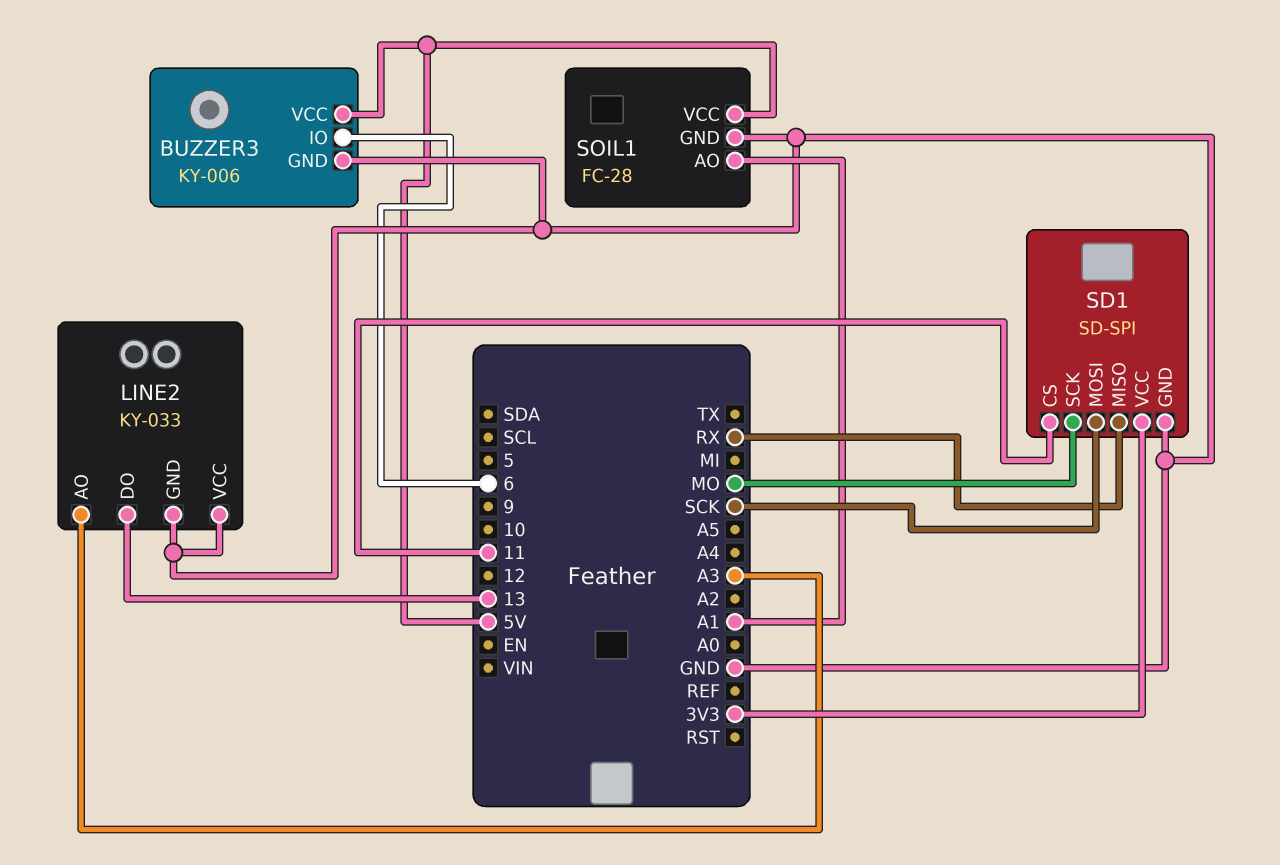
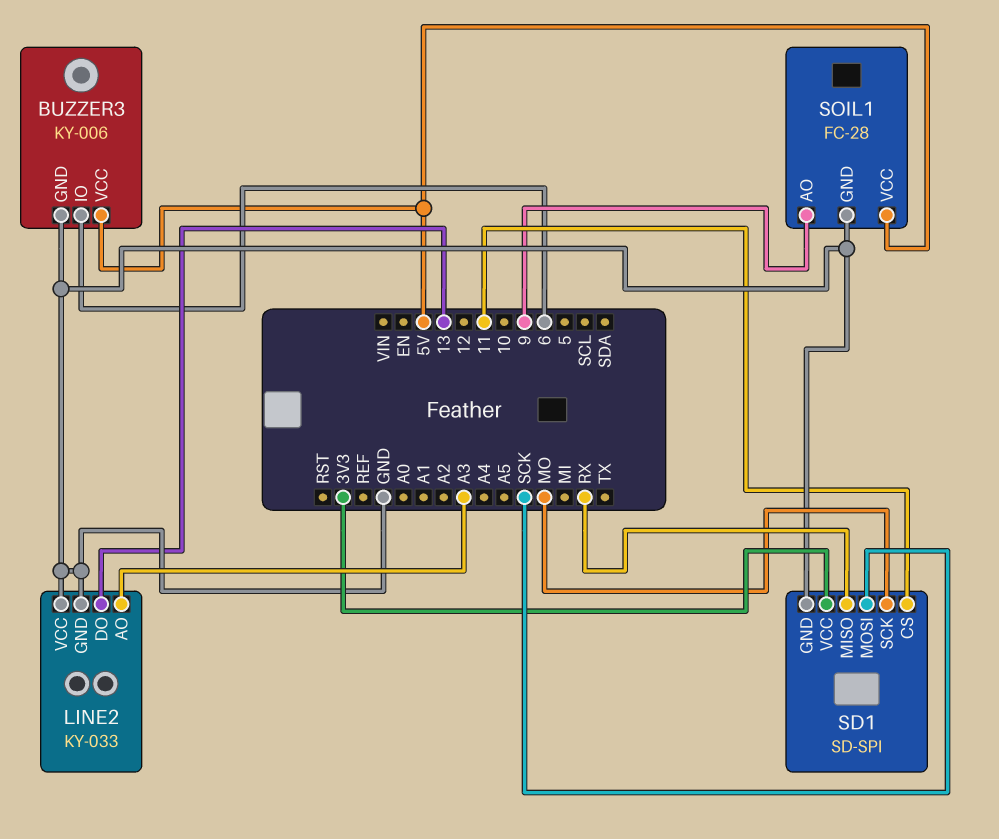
SOIL1 pin AO: A1 -> 9

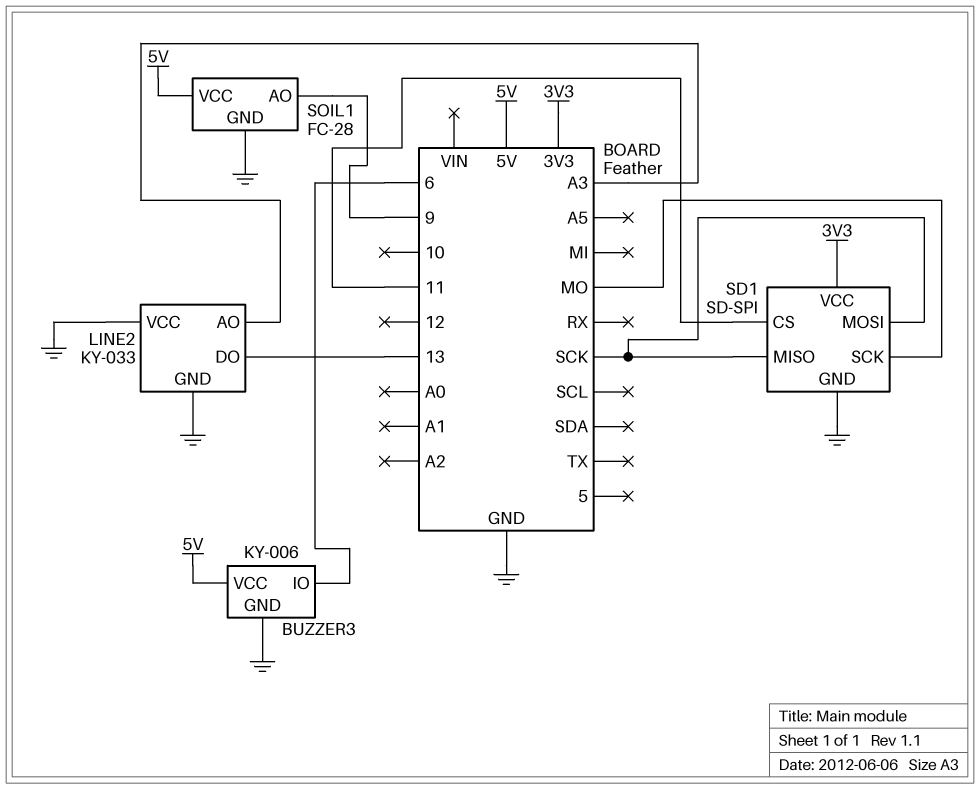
SD1 pin MISO: RX -> SCK

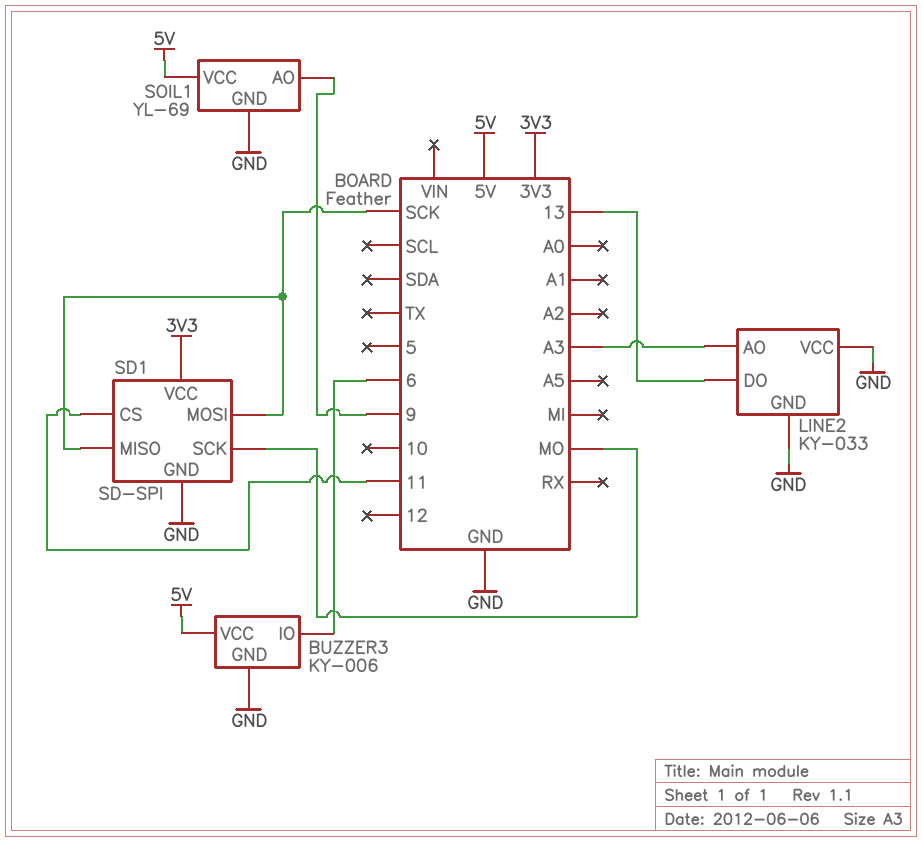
SOIL1: FC-28 -> YL-69

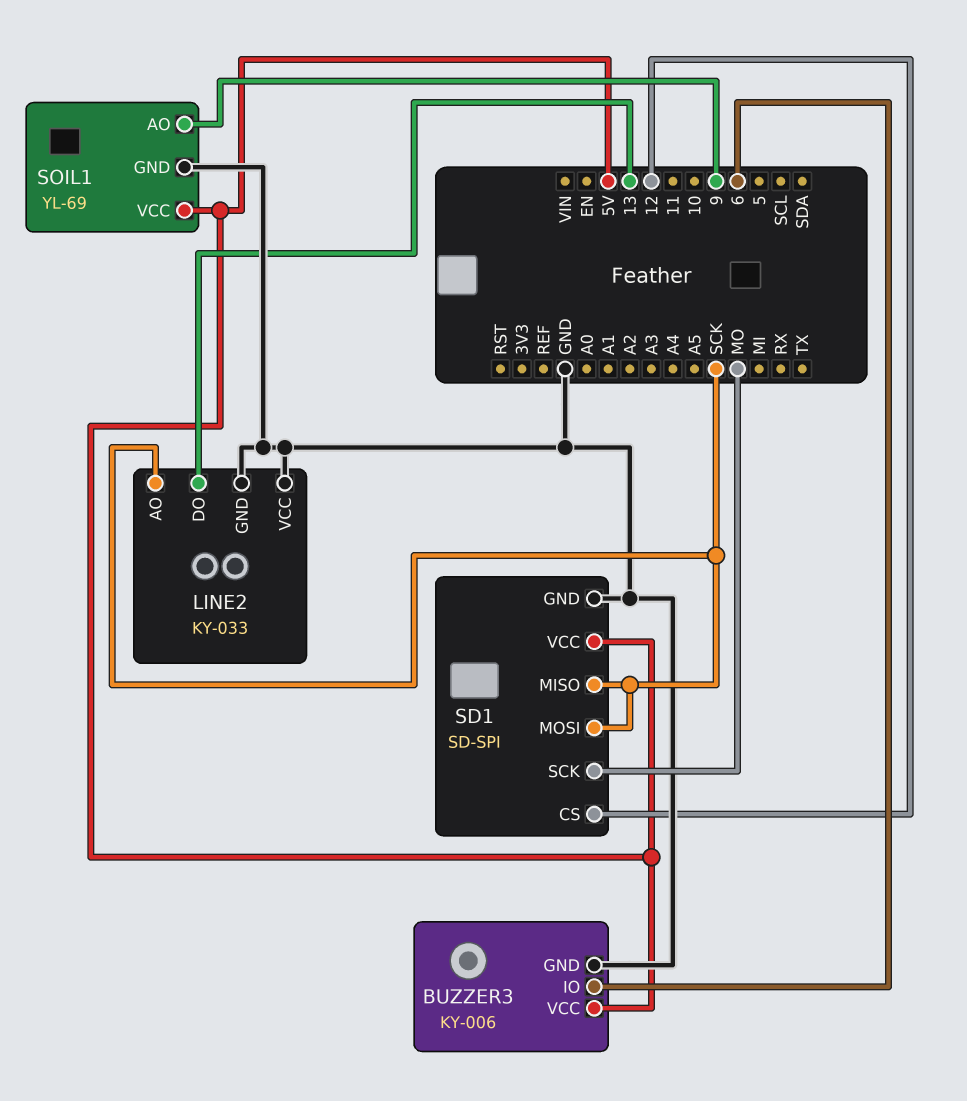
LINE2 pin AO: A3 -> SCK
SD1 pin CS: 11 -> 12
SD1 pin VCC: 3V3 -> 5V

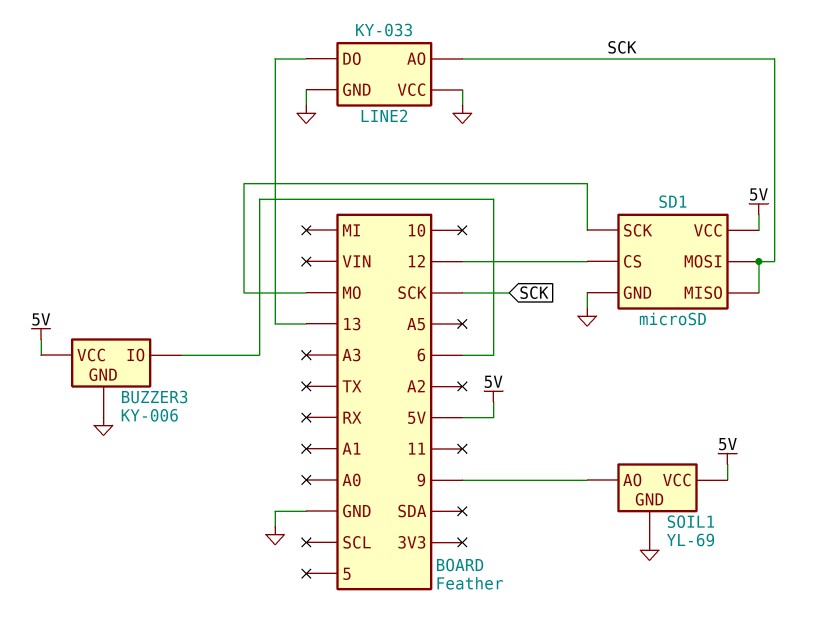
SD1: SD-SPI -> microSD

